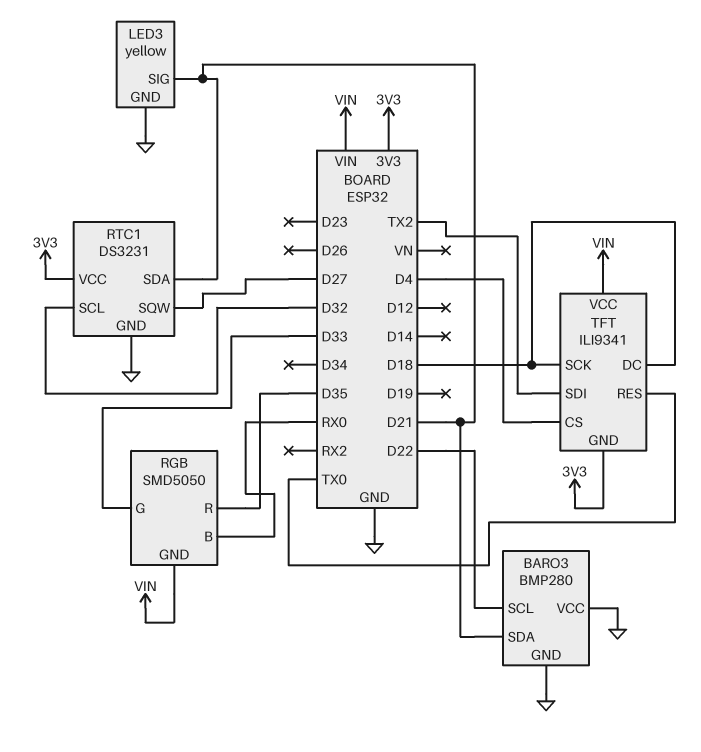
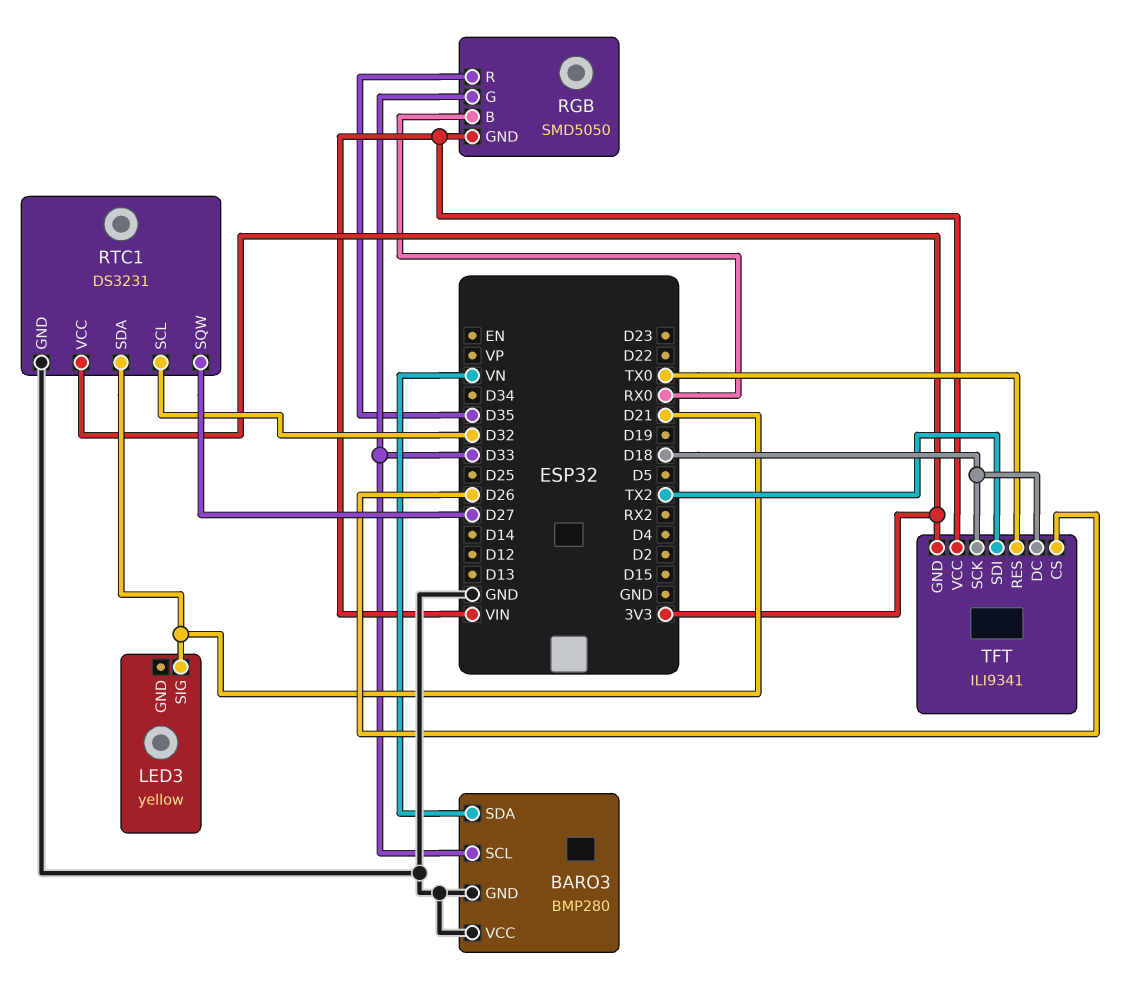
BARO3 pin SCL: D22 -> D33
BARO3 pin SDA: D21 -> VN
LED3 pin GND: GND -> none
TFT pin CS: D4 -> D26

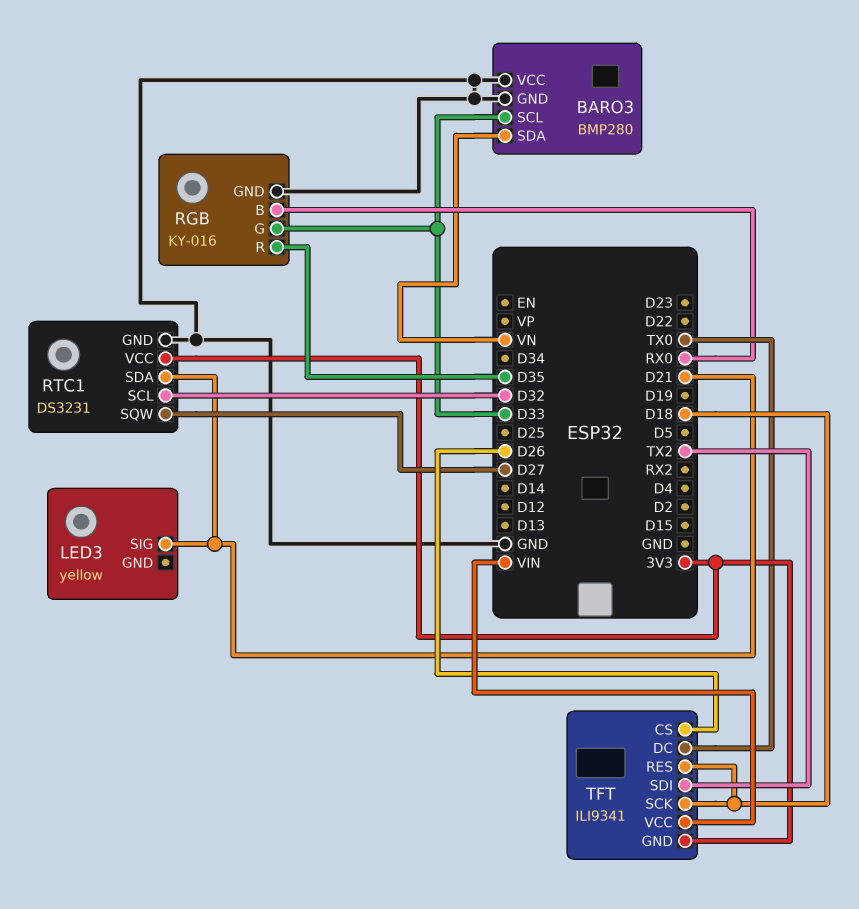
RGB: SMD5050 -> KY-016
RGB pin GND: VIN -> GND
TFT pin DC: D18 -> TX0
TFT pin RES: TX0 -> D18

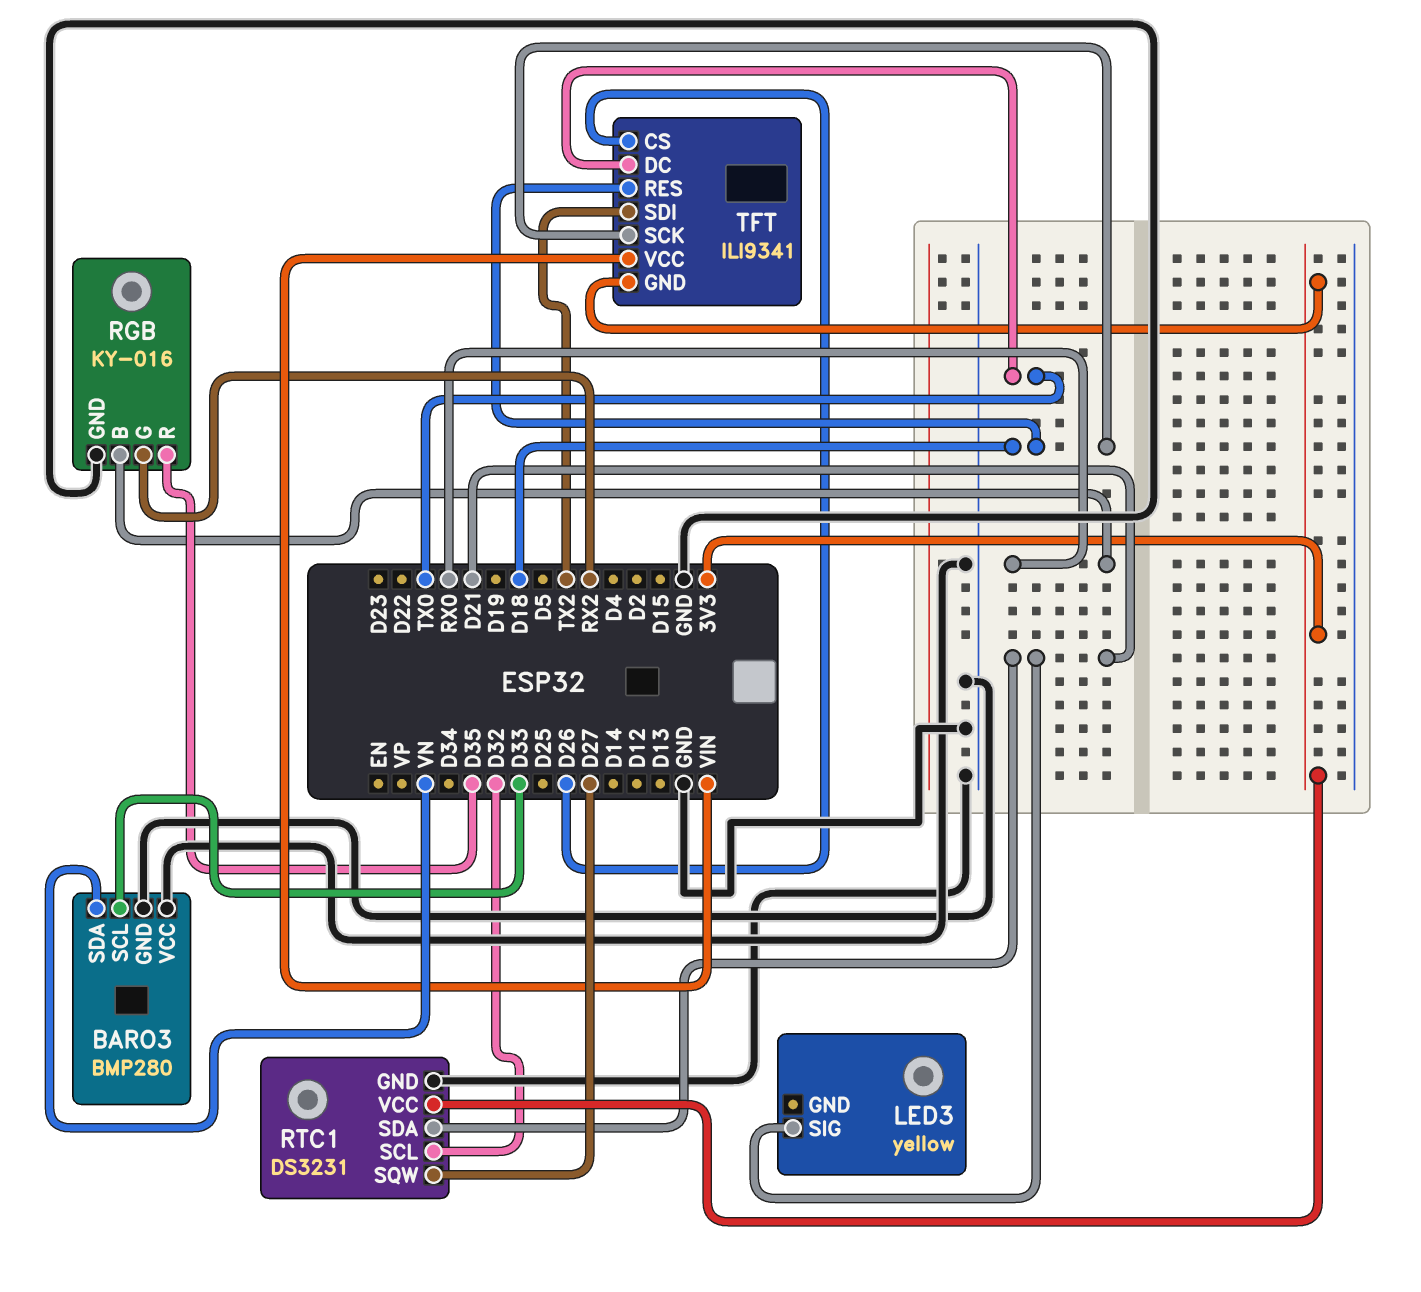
RGB pin G: D33 -> RX2

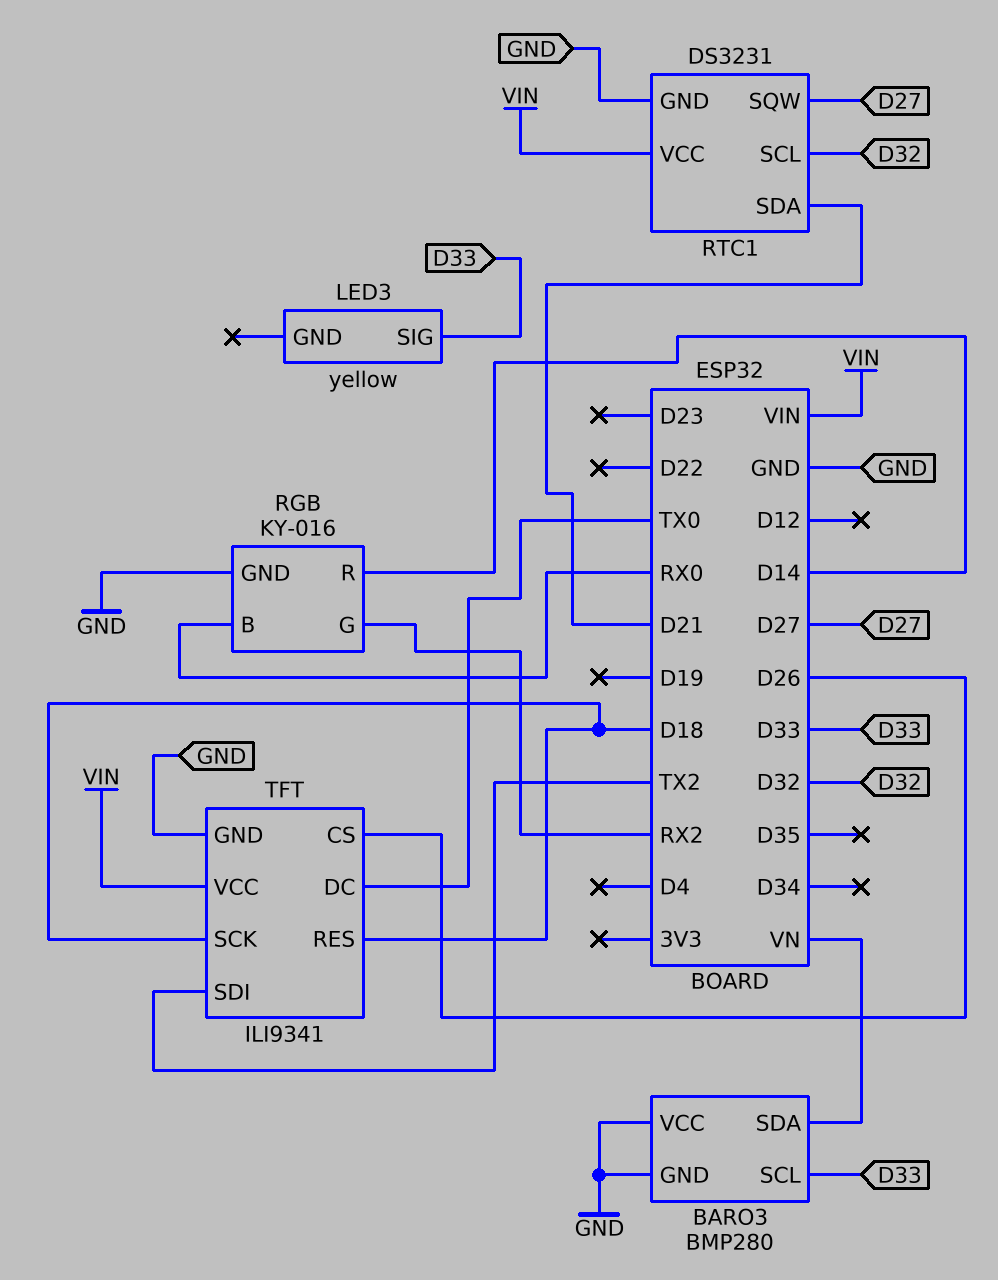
LED3 pin SIG: D21 -> D33
RGB pin R: D35 -> D14
RTC1 pin VCC: 3V3 -> VIN
TFT pin GND: 3V3 -> GND

